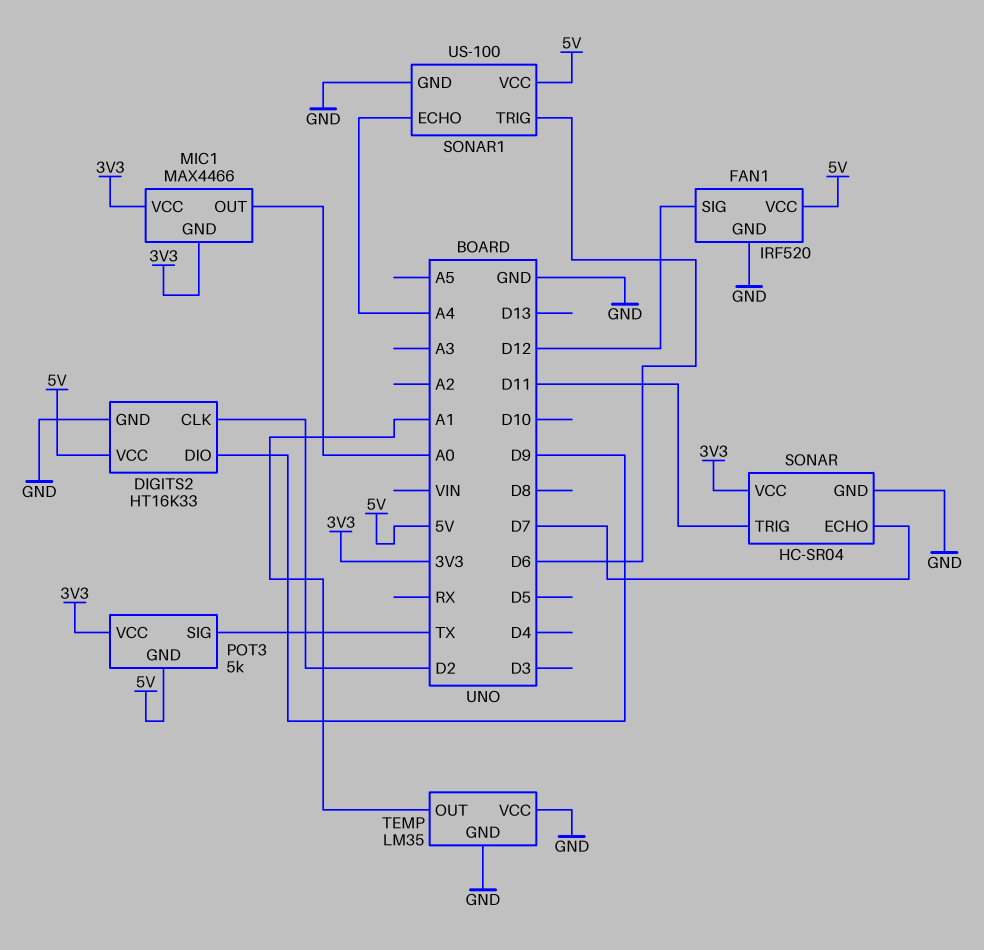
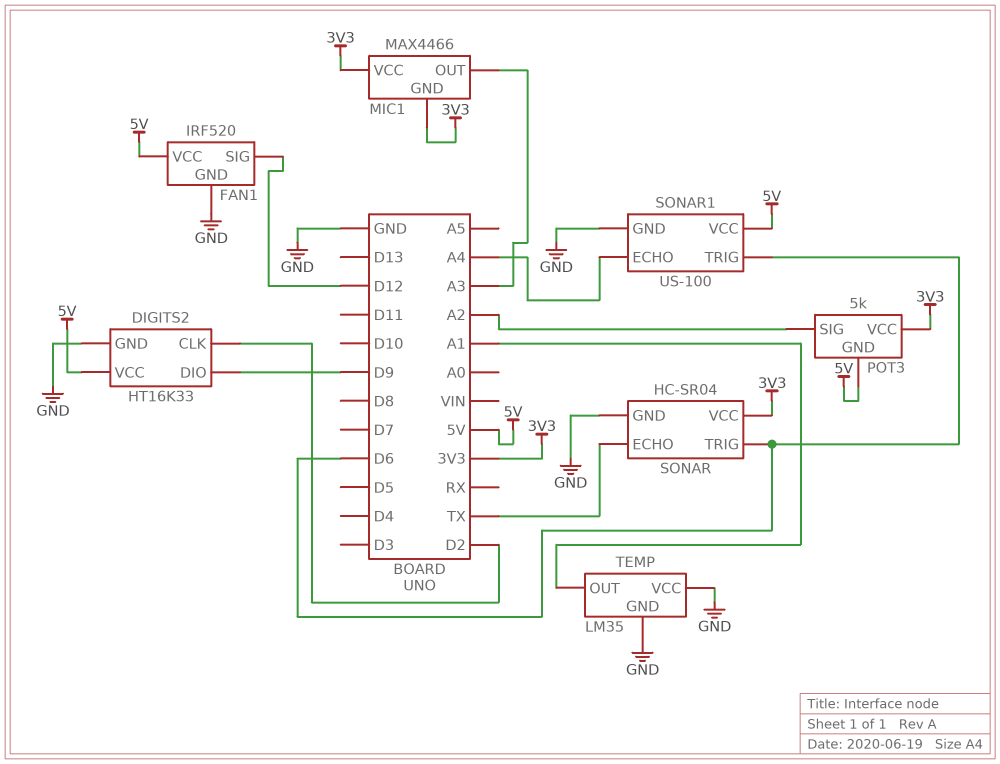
MIC1 pin OUT: A0 -> A3
POT3 pin SIG: TX -> A2
SONAR pin ECHO: D7 -> TX
SONAR pin TRIG: D11 -> D6

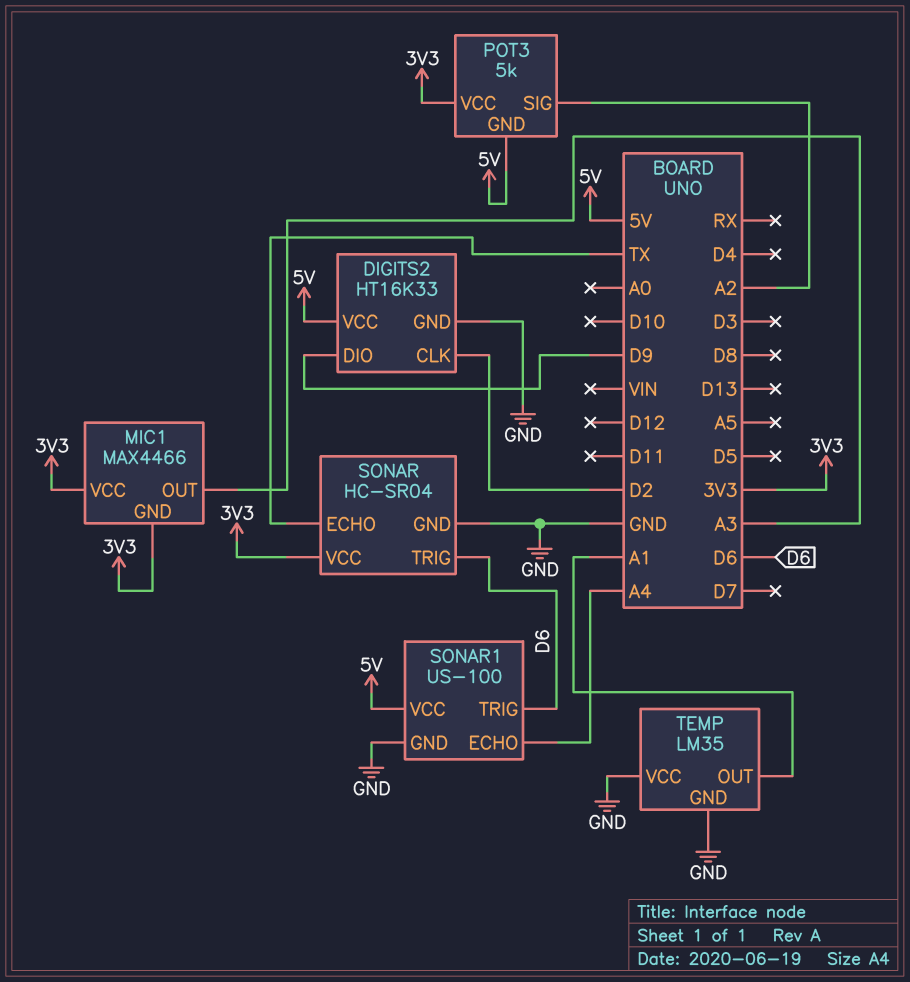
FAN1: IRF520 -> none
FAN1 pin GND: GND -> none
FAN1 pin SIG: D12 -> none
FAN1 pin VCC: 5V -> none

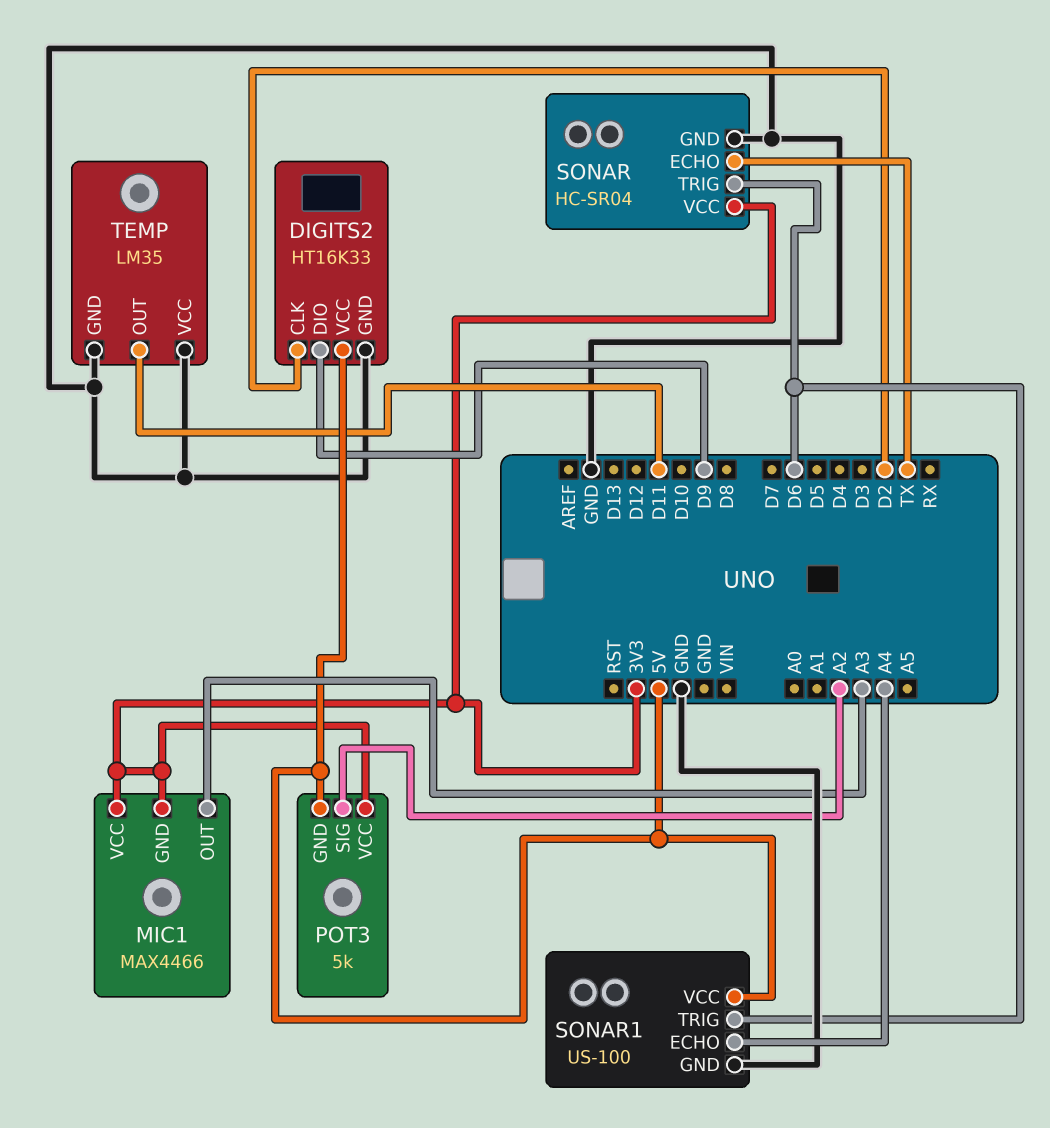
TEMP pin OUT: A1 -> D11

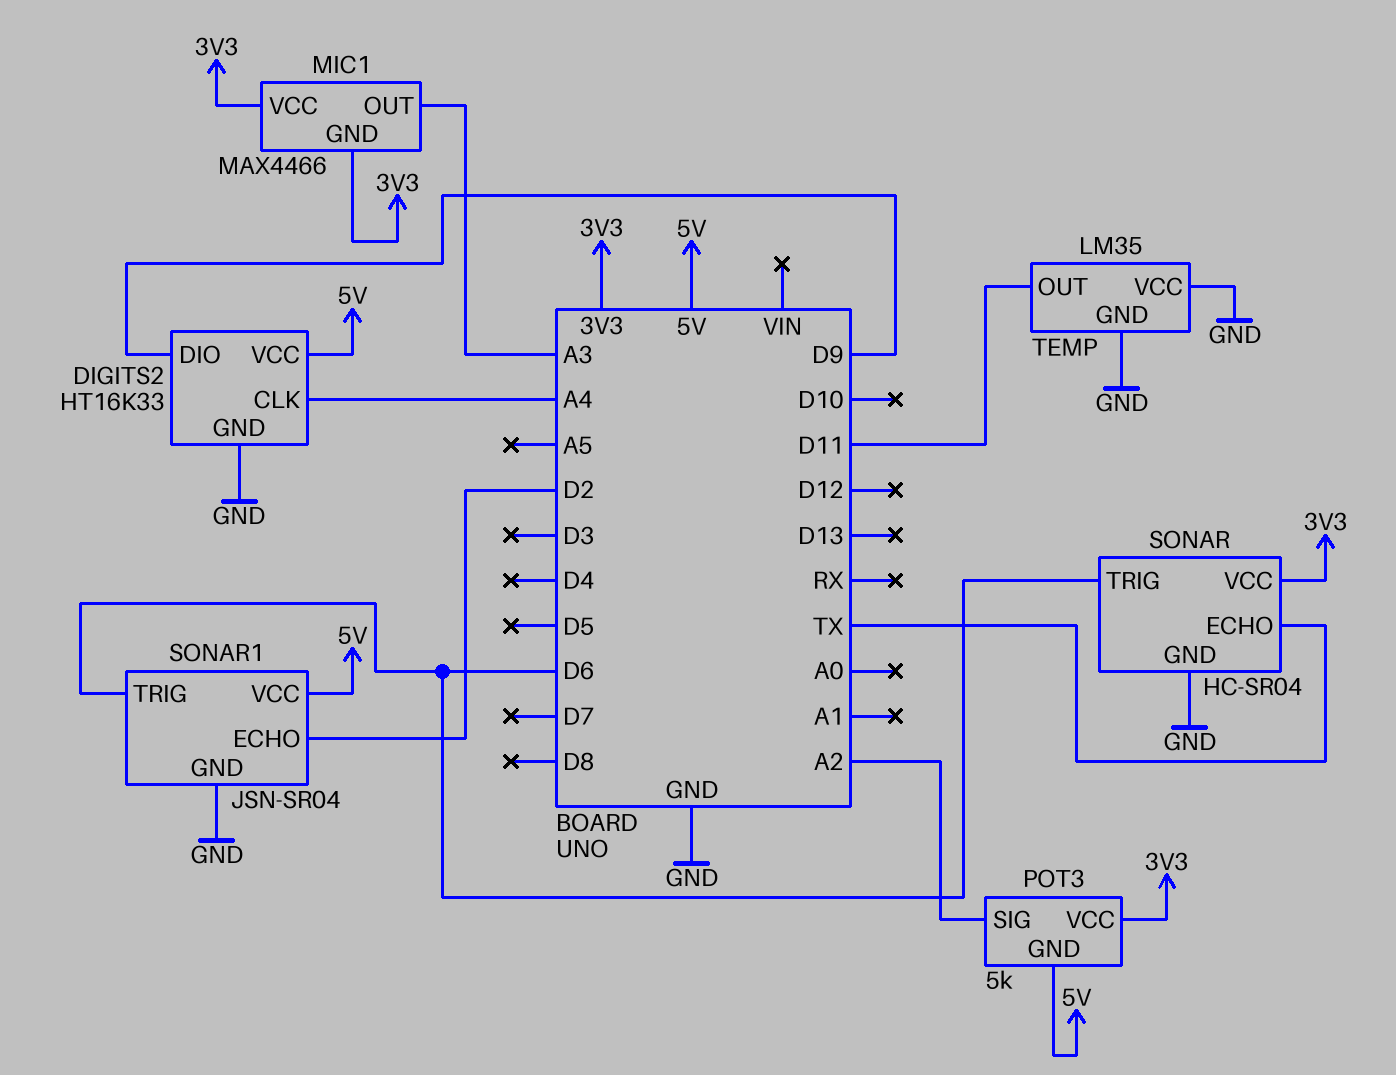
DIGITS2 pin CLK: D2 -> A4
SONAR1: US-100 -> JSN-SR04
SONAR1 pin ECHO: A4 -> D2

